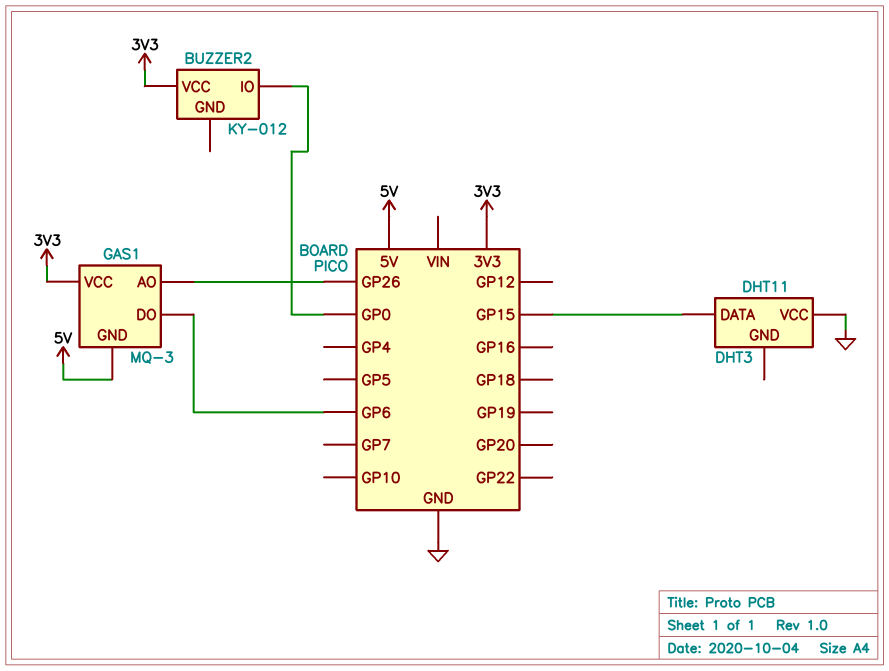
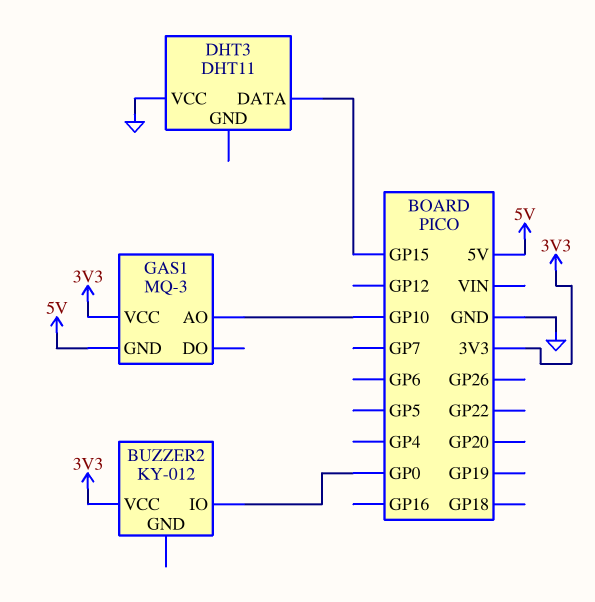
GAS1 pin AO: GP26 -> GP10
GAS1 pin DO: GP6 -> none

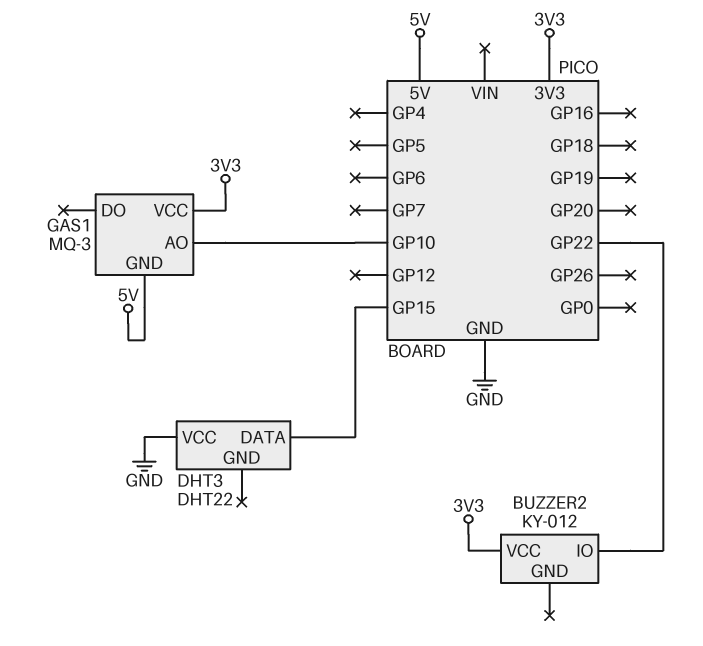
BUZZER2 pin IO: GP0 -> GP22
DHT3: DHT11 -> DHT22

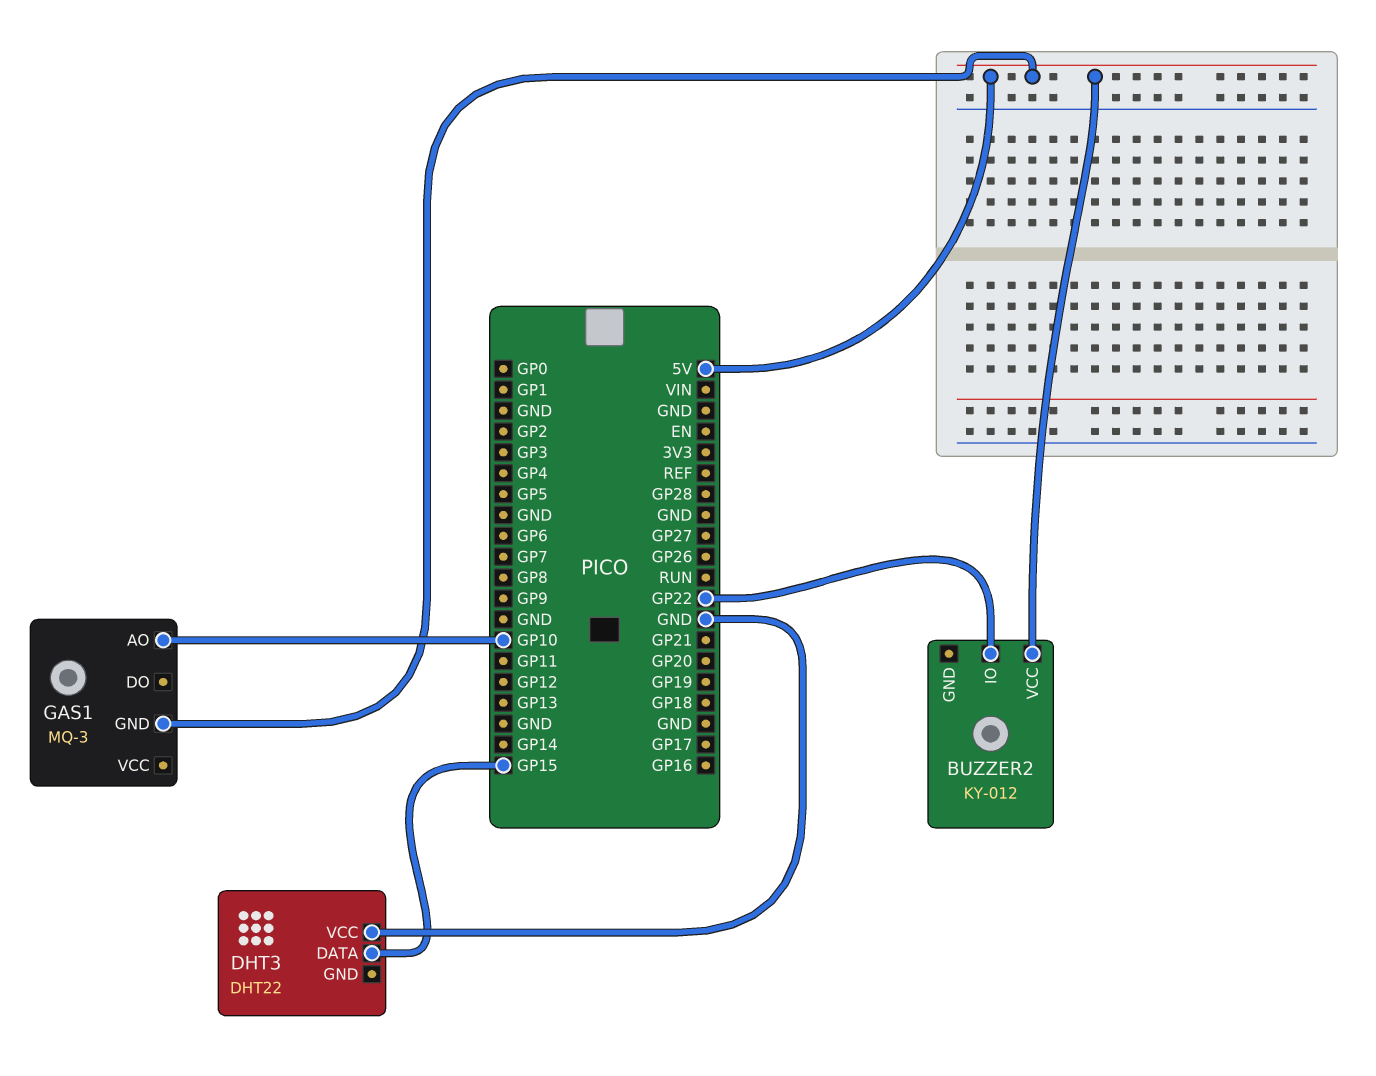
BUZZER2 pin VCC: 3V3 -> 5V
GAS1 pin VCC: 3V3 -> none

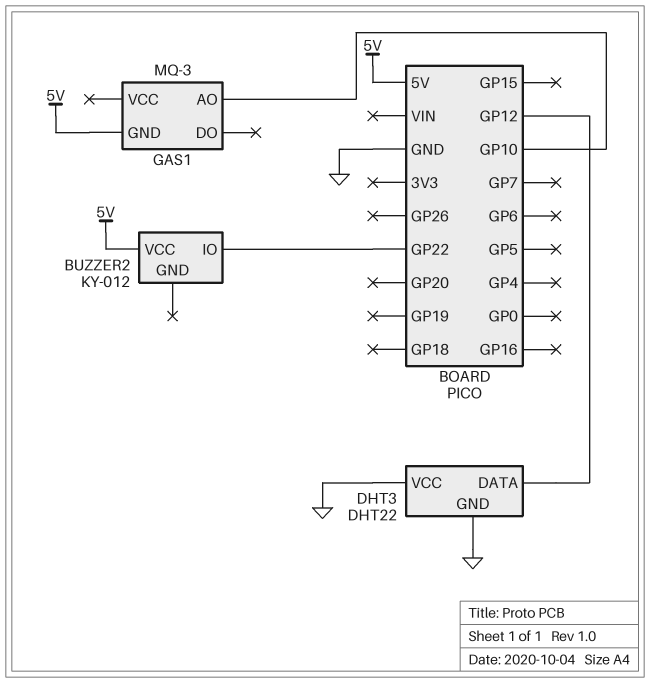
DHT3 pin DATA: GP15 -> GP12
DHT3 pin GND: none -> GND

